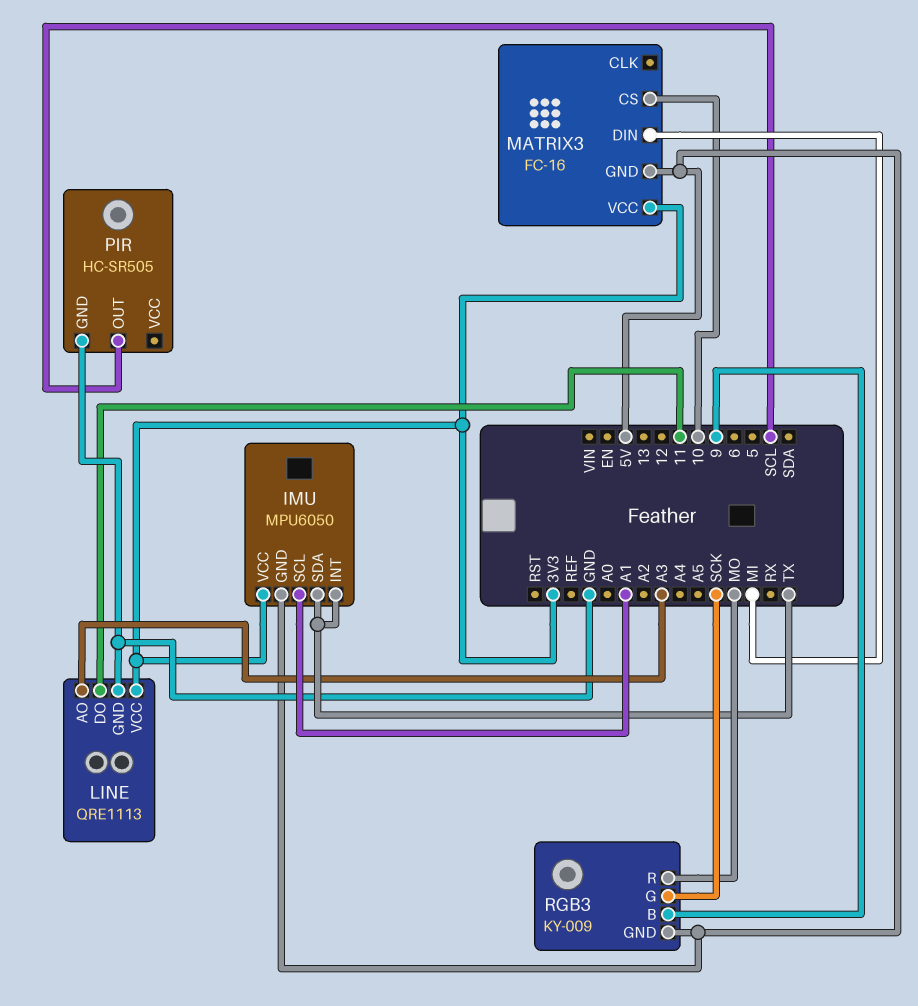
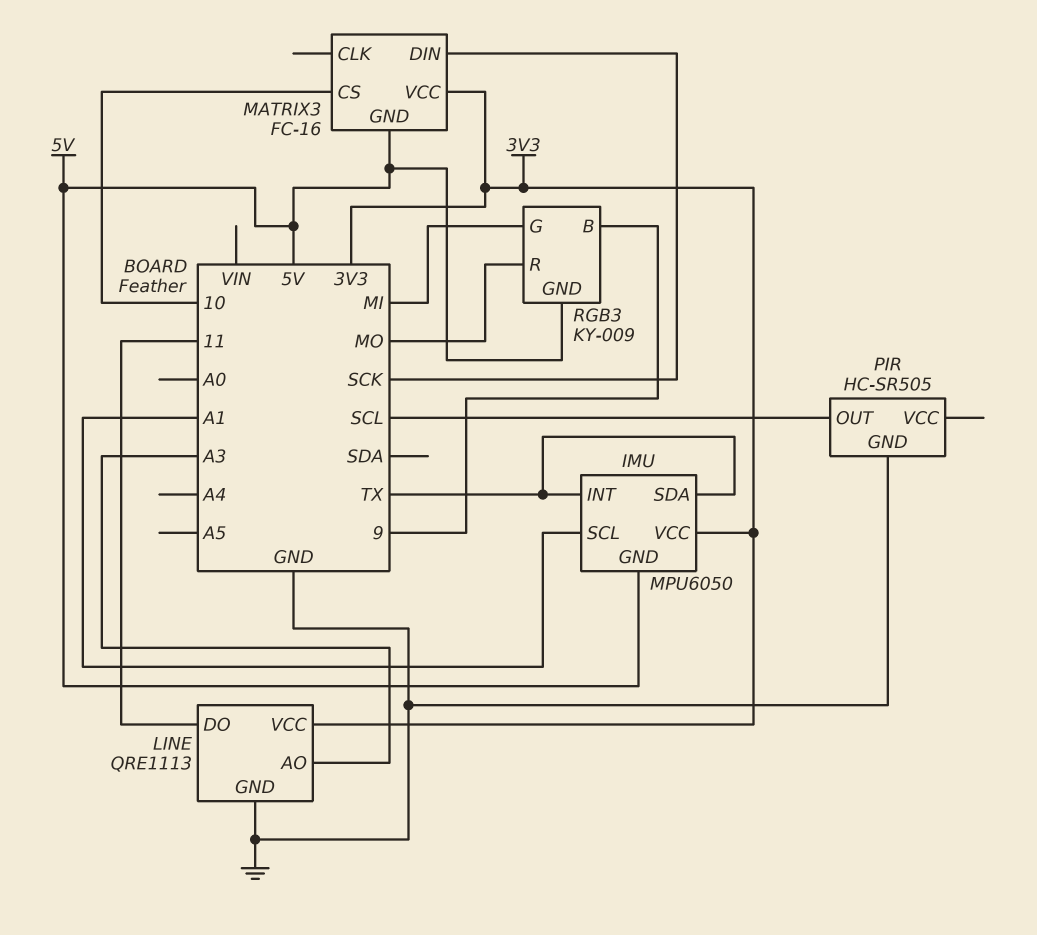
MATRIX3 pin DIN: MI -> SCK
RGB3 pin G: SCK -> MI

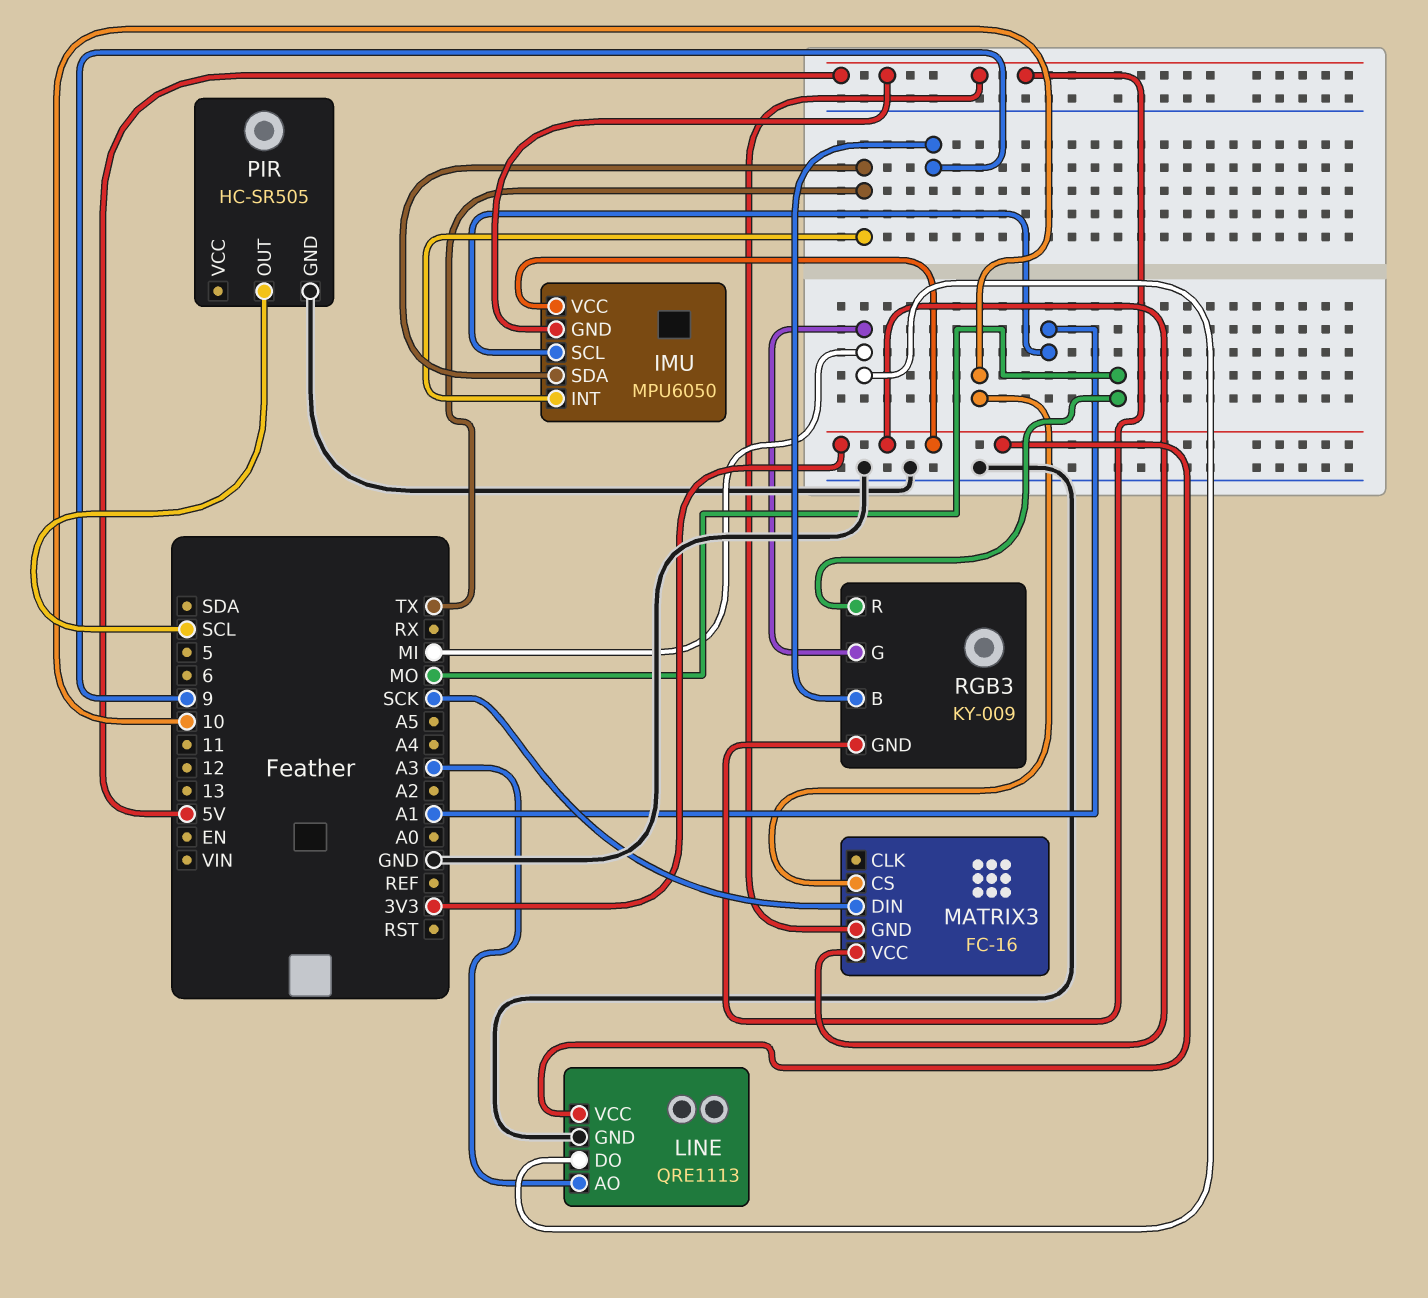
LINE pin DO: 11 -> MI

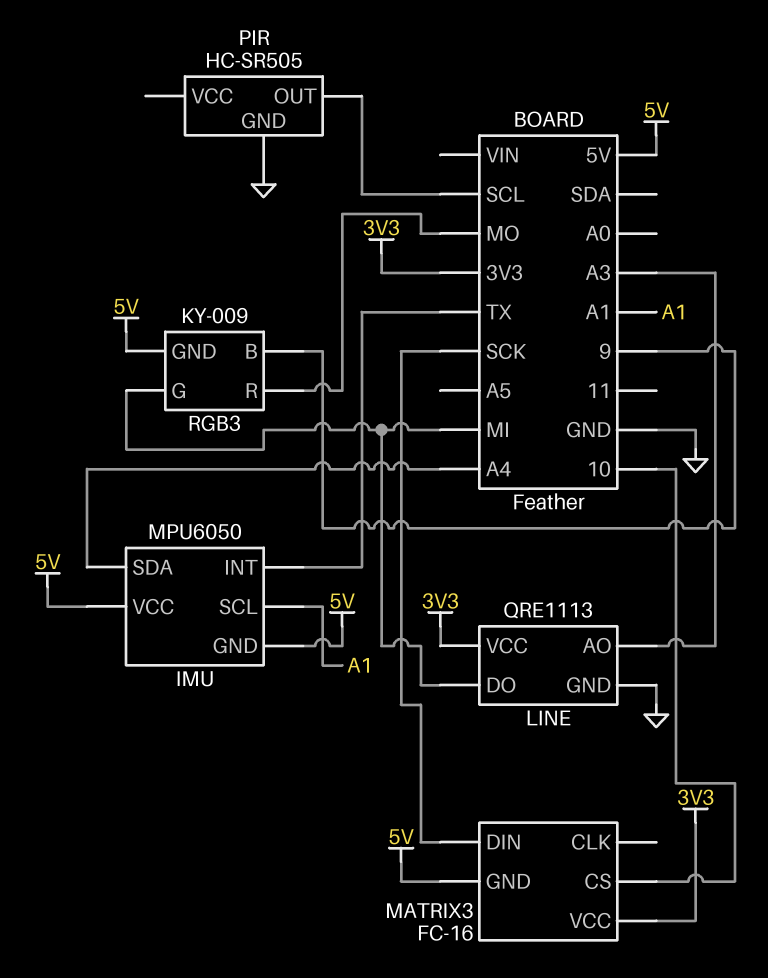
IMU pin SDA: TX -> A4
IMU pin VCC: 3V3 -> 5V

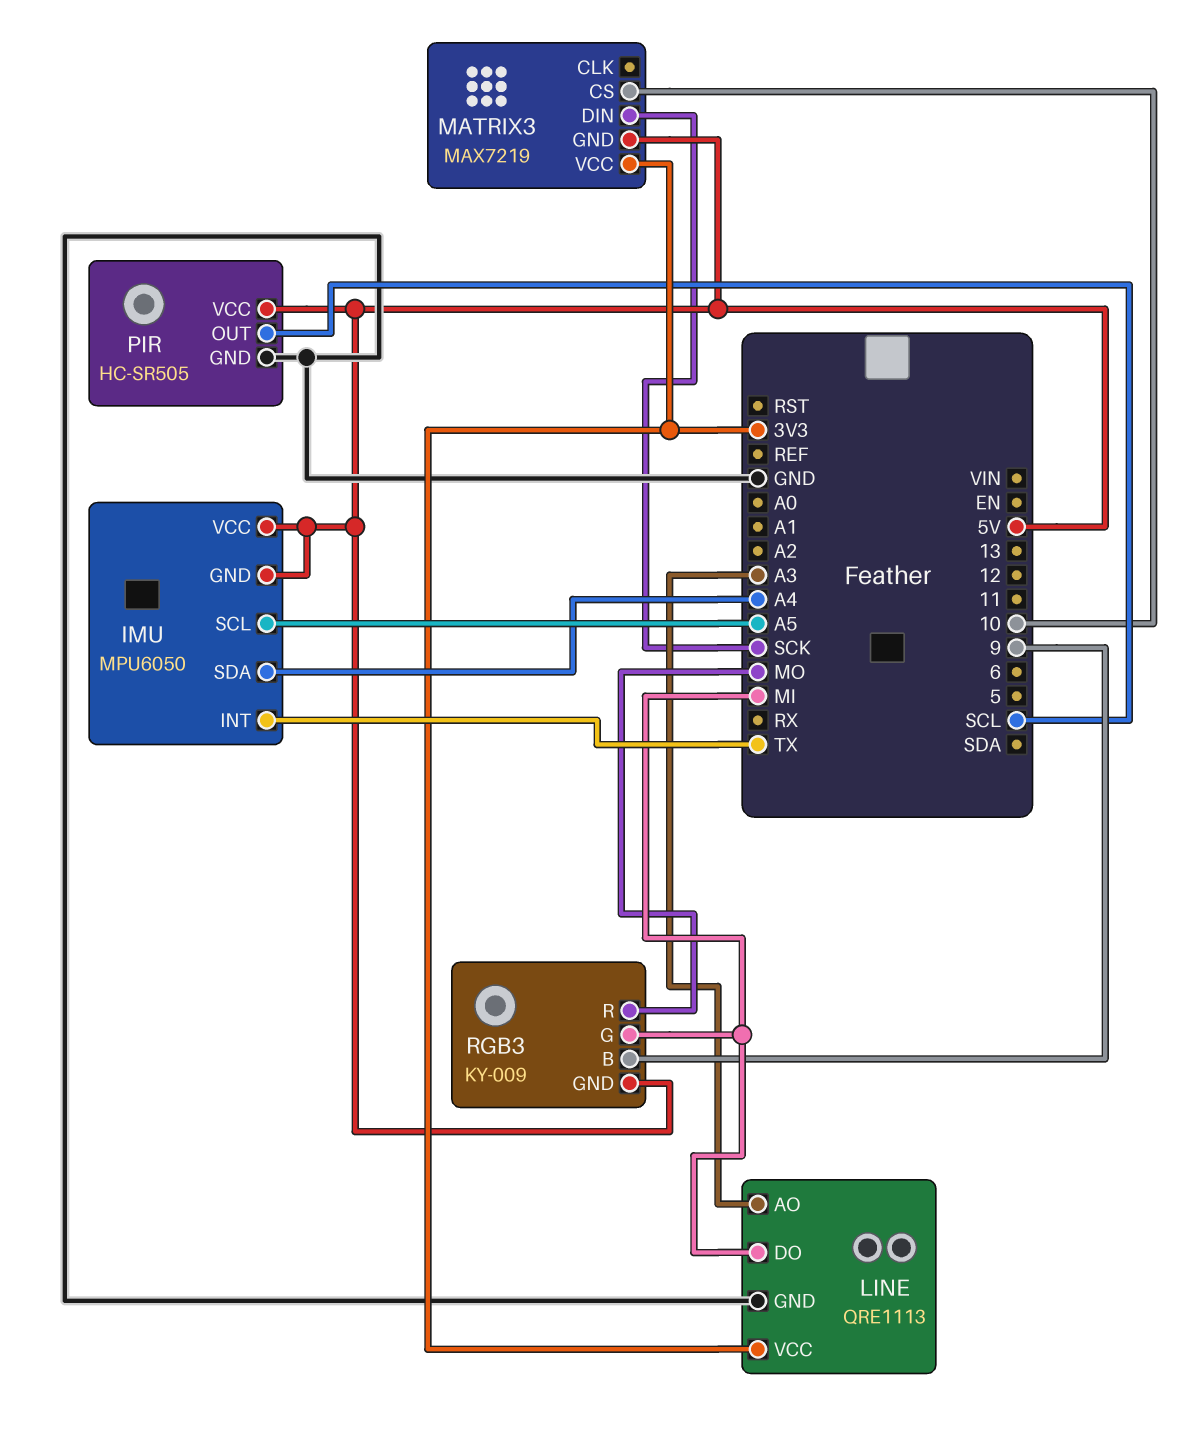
IMU pin SCL: A1 -> A5
MATRIX3: FC-16 -> MAX7219
PIR pin VCC: none -> 5V

